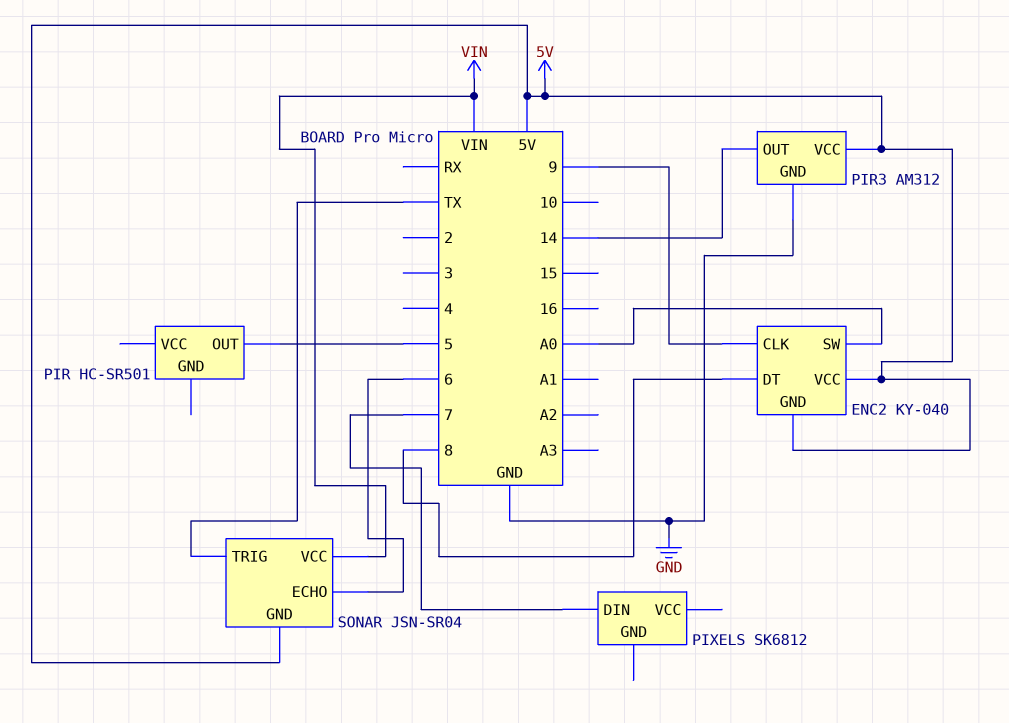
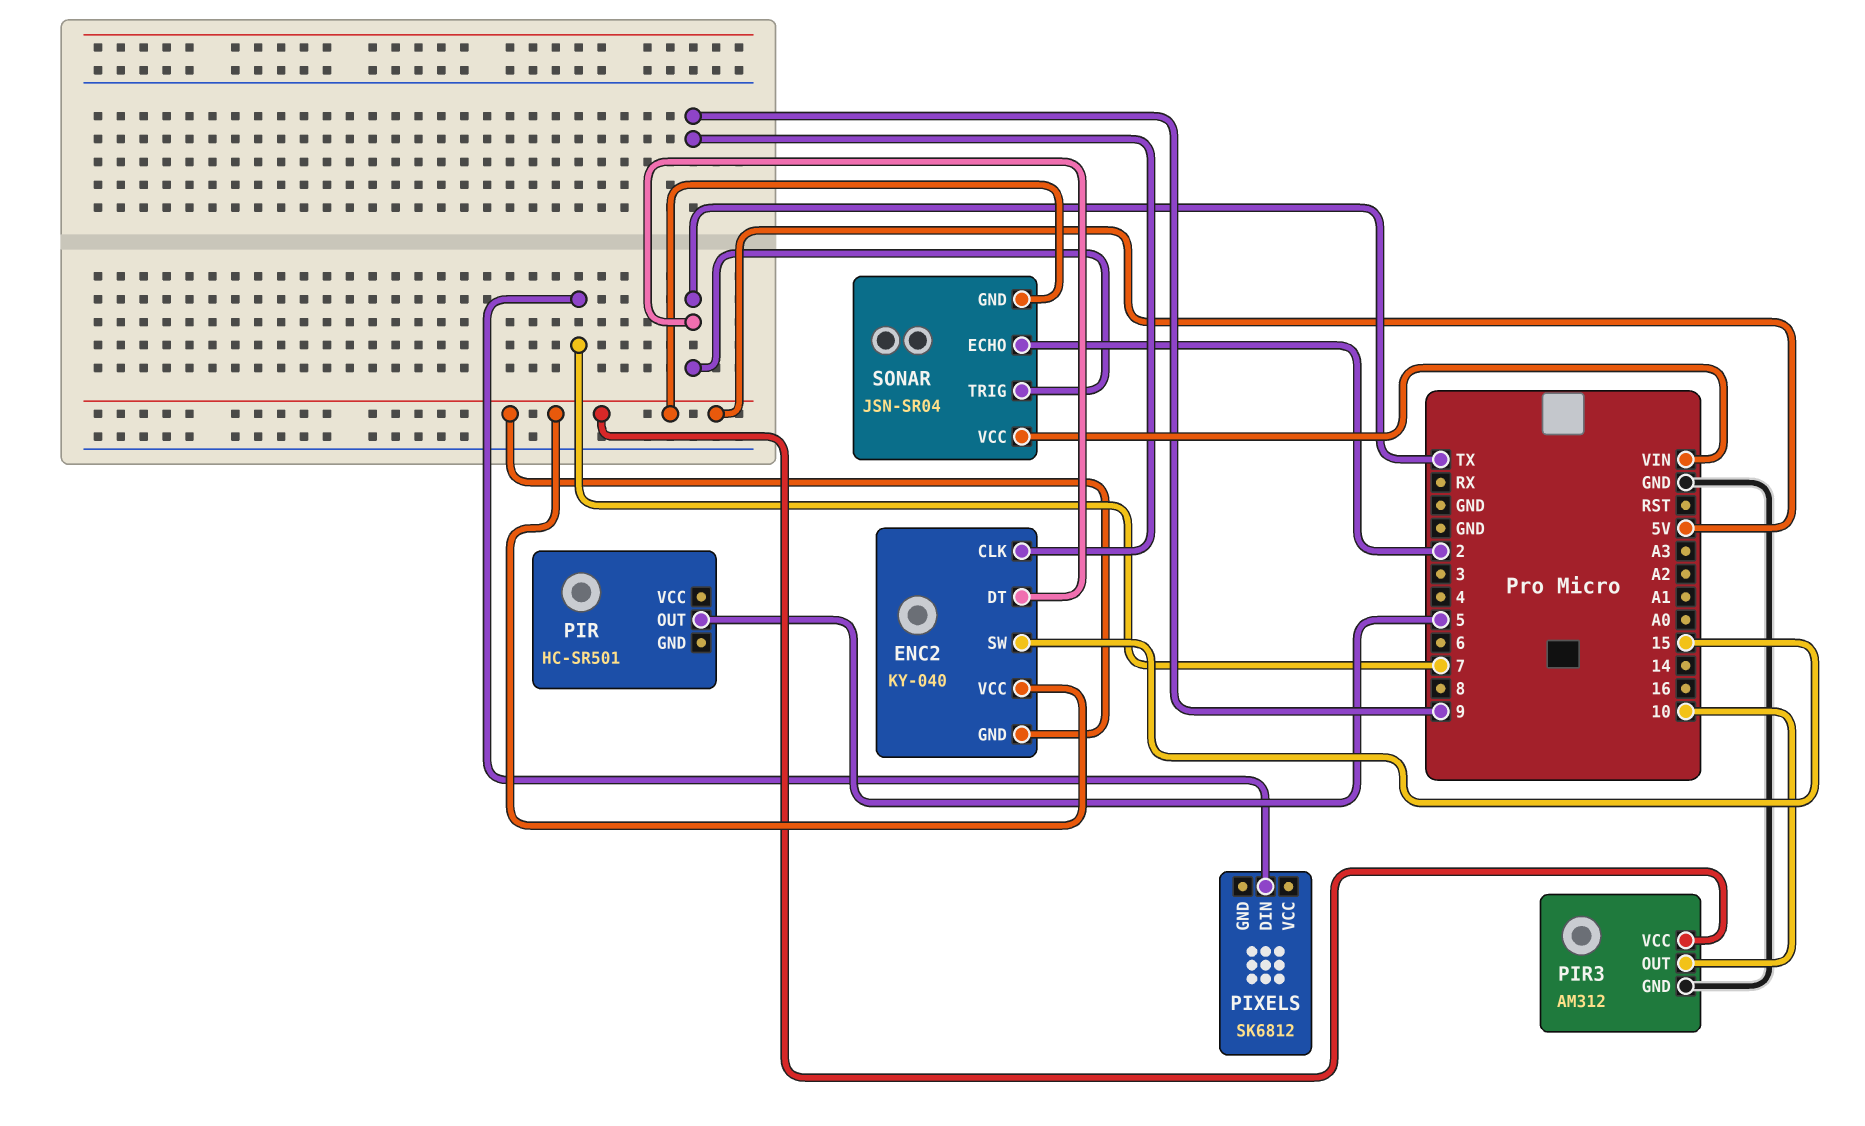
ENC2 pin DT: 8 -> TX
ENC2 pin SW: A0 -> 15
PIR3 pin OUT: 14 -> 10
SONAR pin ECHO: 6 -> 2

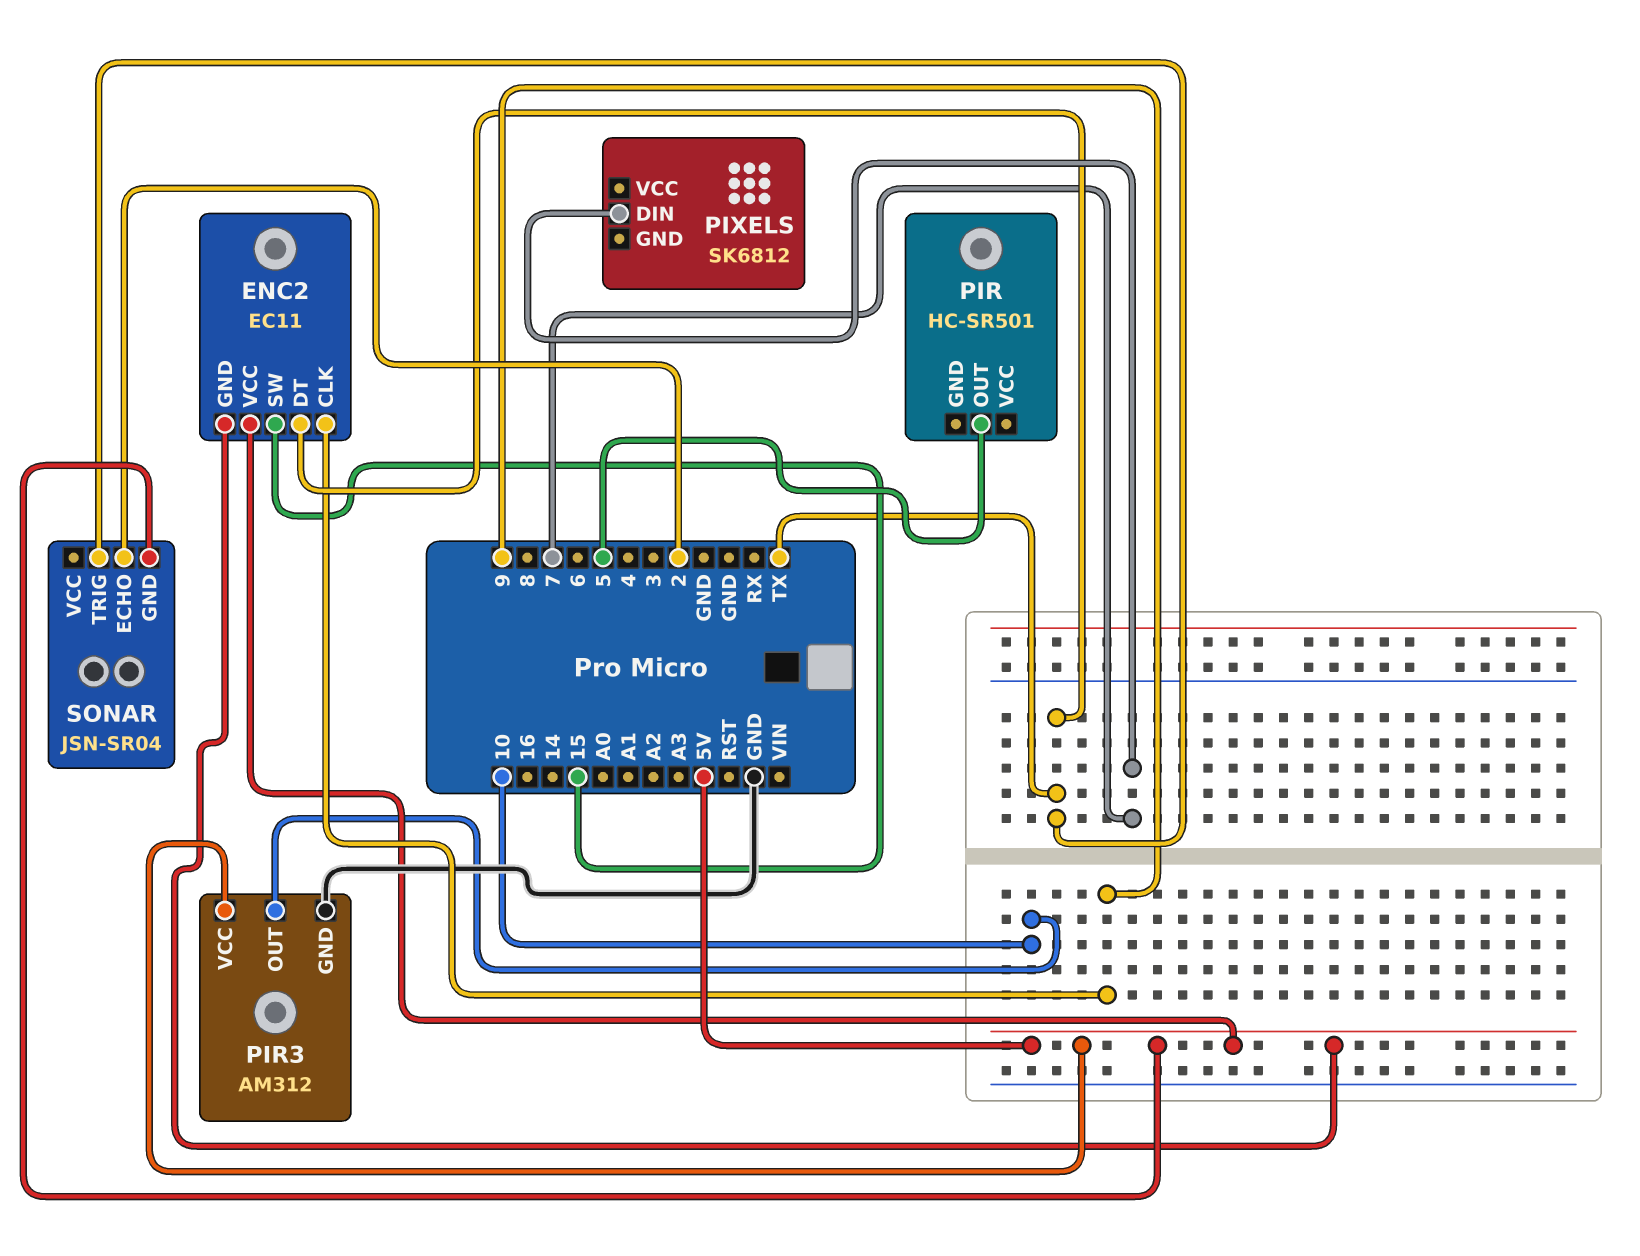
ENC2: KY-040 -> EC11
SONAR pin VCC: VIN -> none

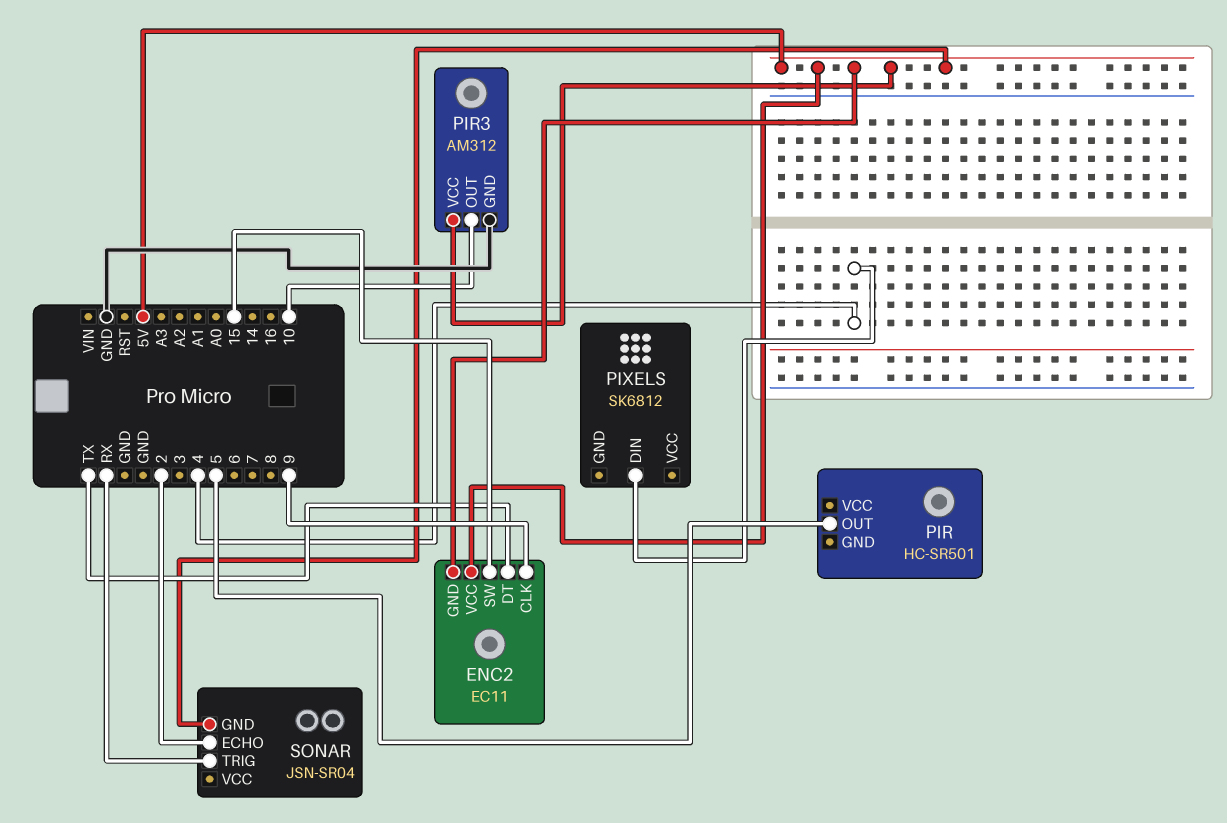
PIXELS pin DIN: 7 -> 4
SONAR pin TRIG: TX -> RX

